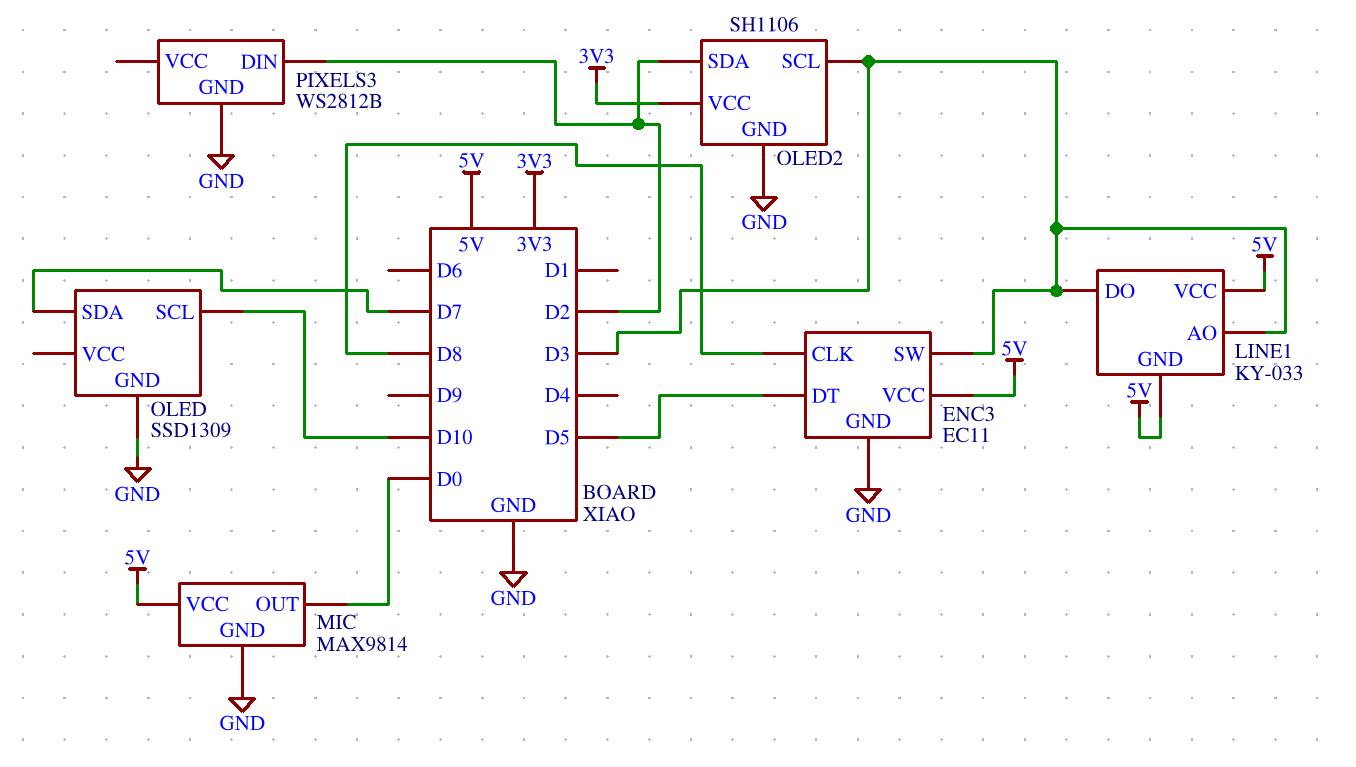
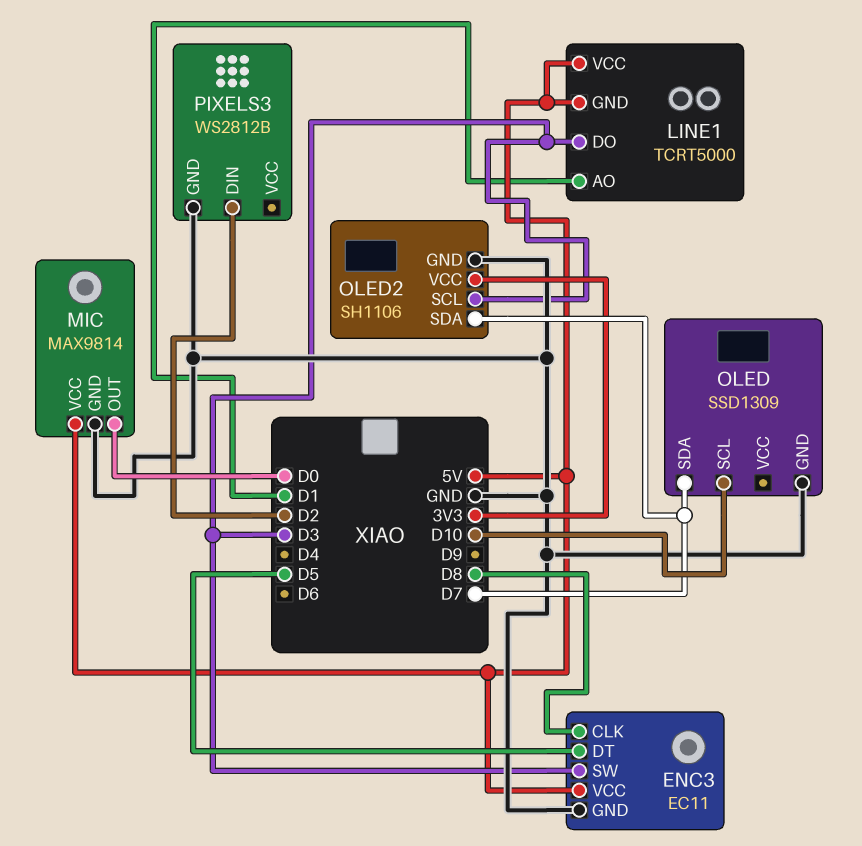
LINE1: KY-033 -> TCRT5000
LINE1 pin AO: D3 -> D1
OLED2 pin SDA: D2 -> D7

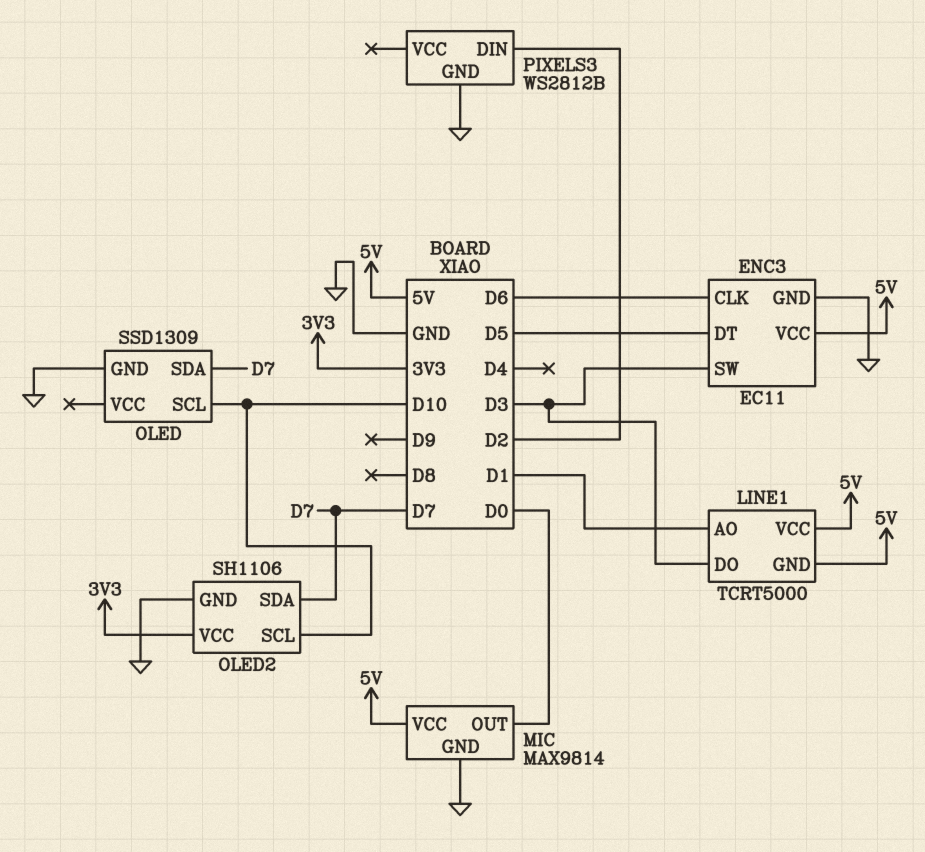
ENC3 pin CLK: D8 -> D6
OLED2 pin SCL: D3 -> D10

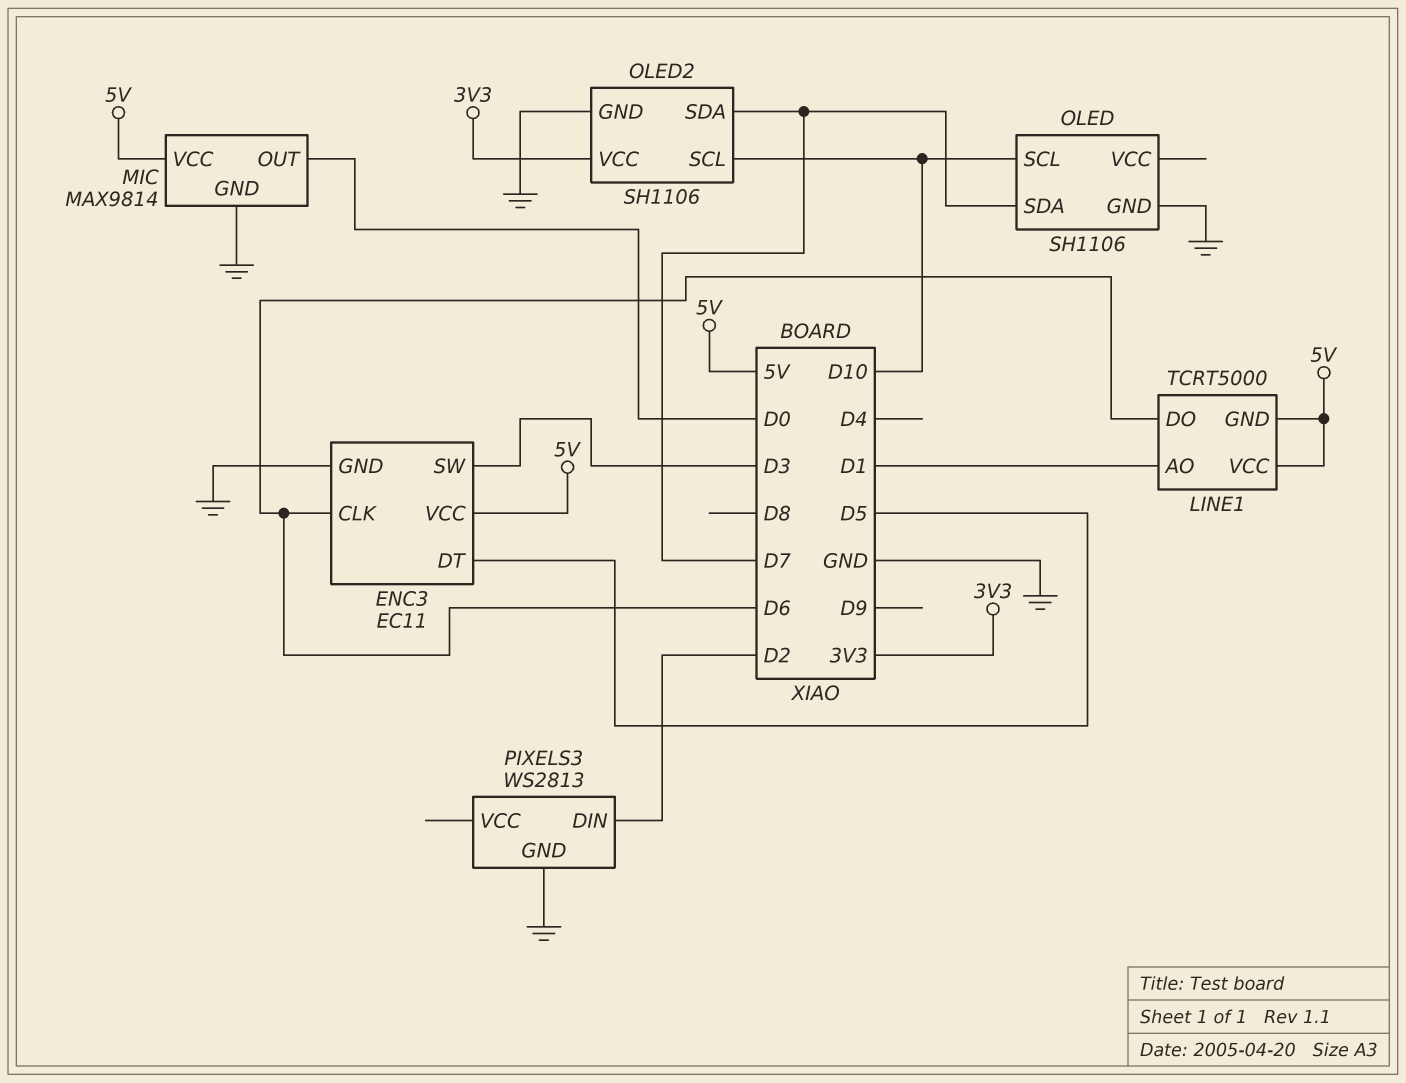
LINE1 pin DO: D3 -> D6
OLED: SSD1309 -> SH1106
PIXELS3: WS2812B -> WS2813

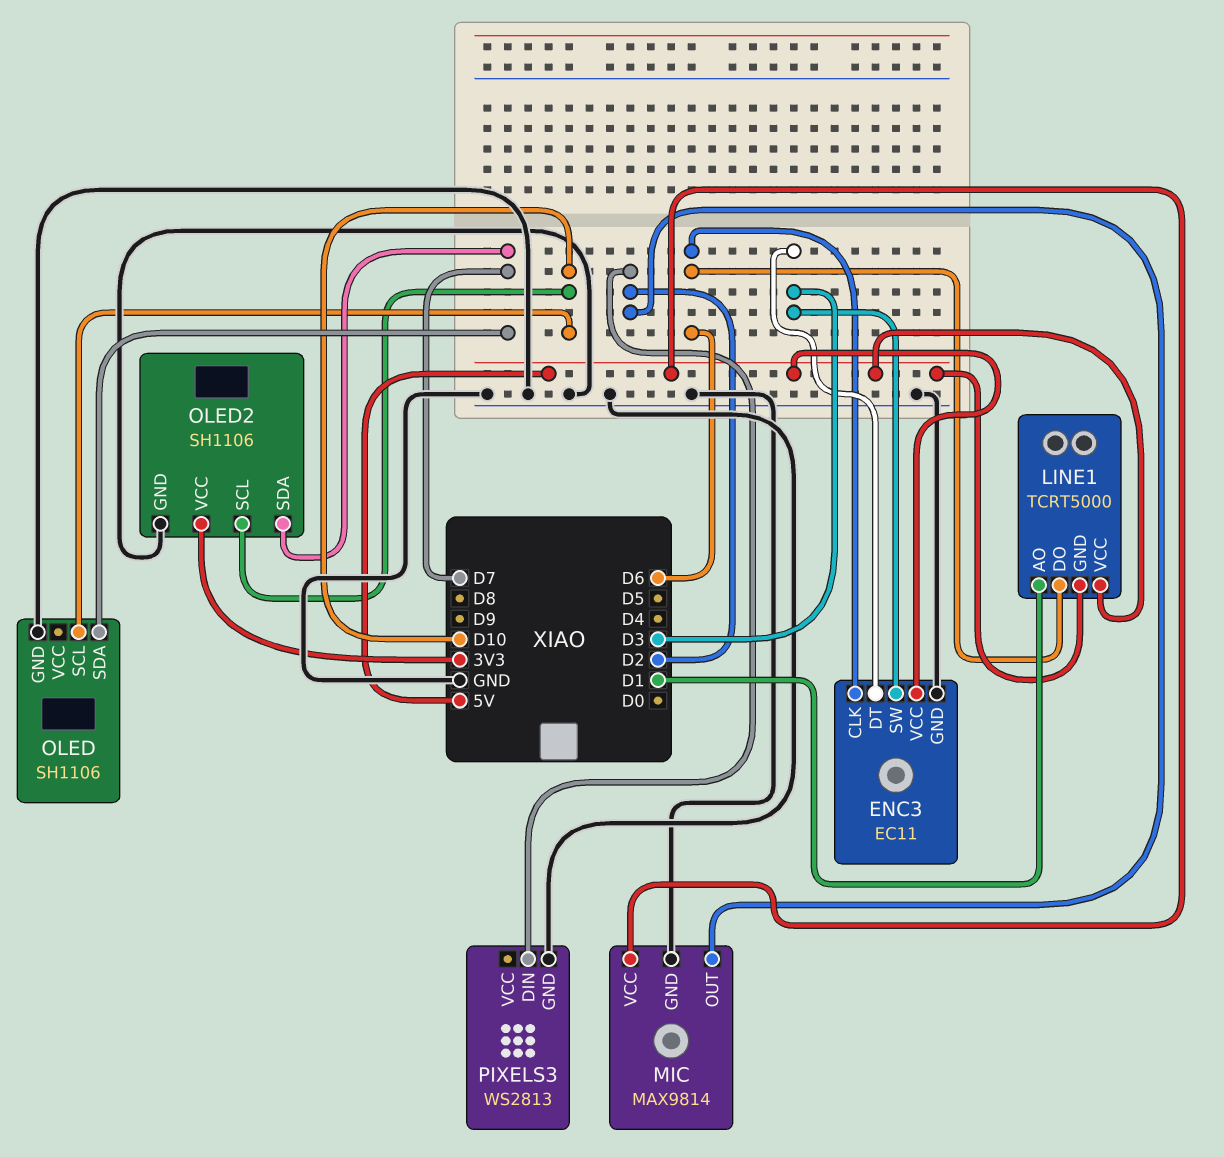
ENC3 pin DT: D5 -> D3
MIC pin OUT: D0 -> D2

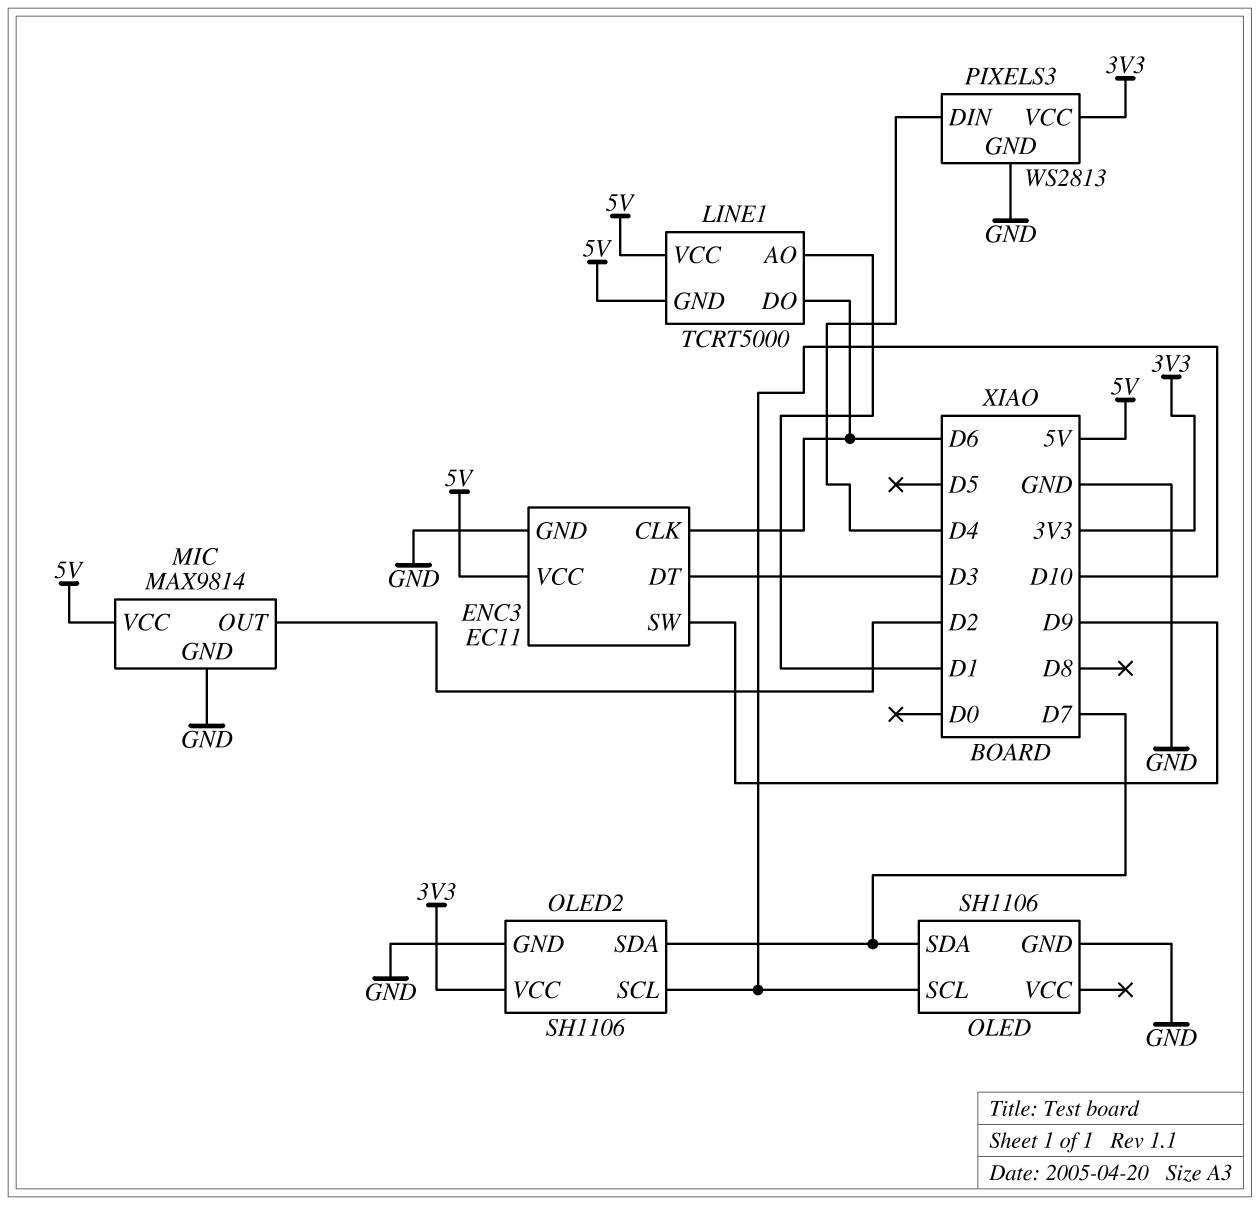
ENC3 pin SW: D3 -> D9
PIXELS3 pin DIN: D2 -> D4
PIXELS3 pin VCC: none -> 3V3

